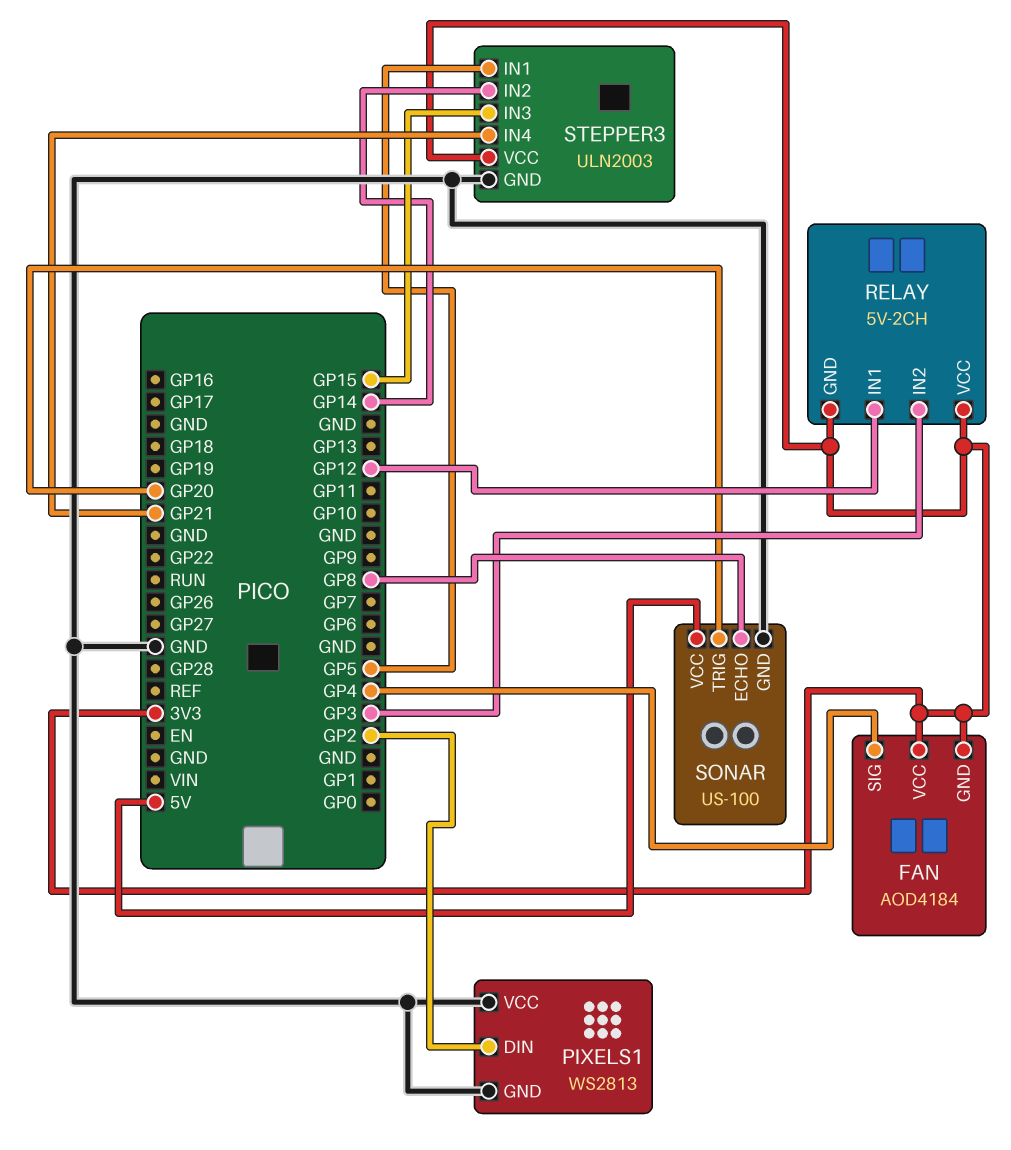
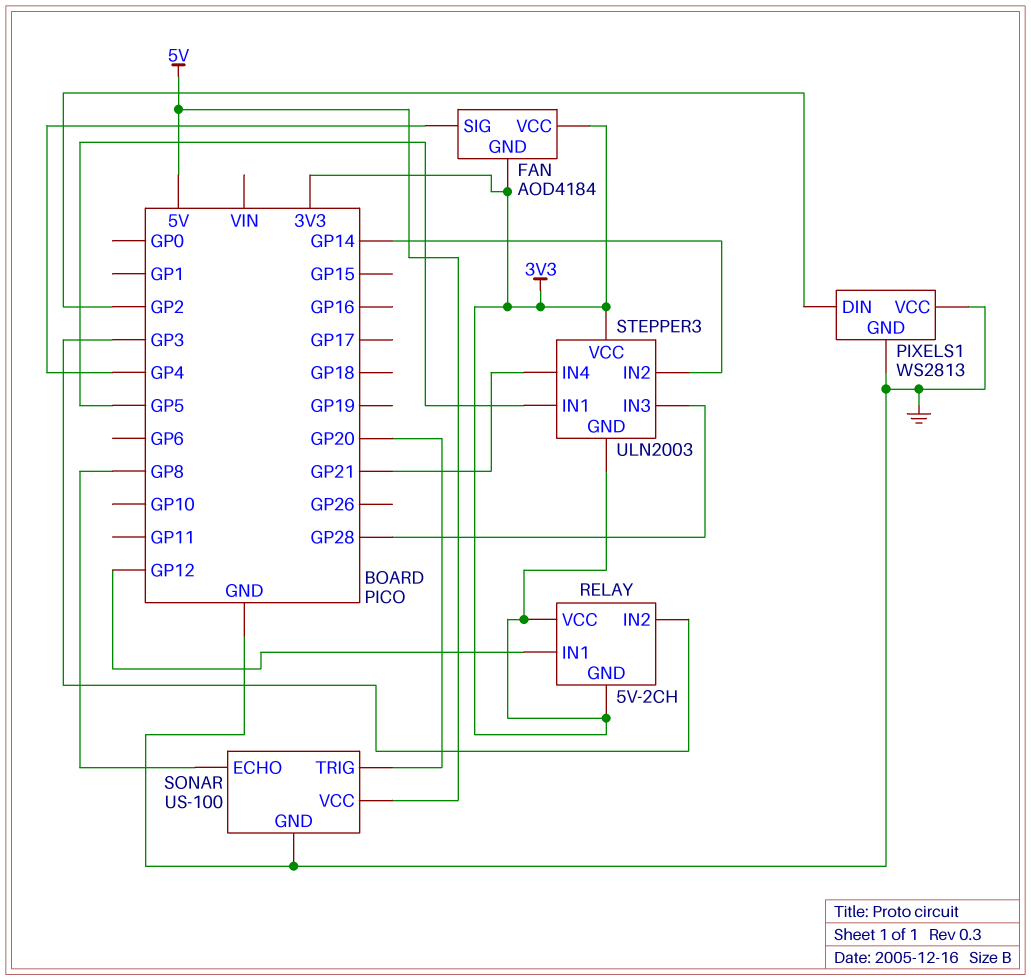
STEPPER3 pin GND: GND -> 3V3
STEPPER3 pin IN3: GP15 -> GP28

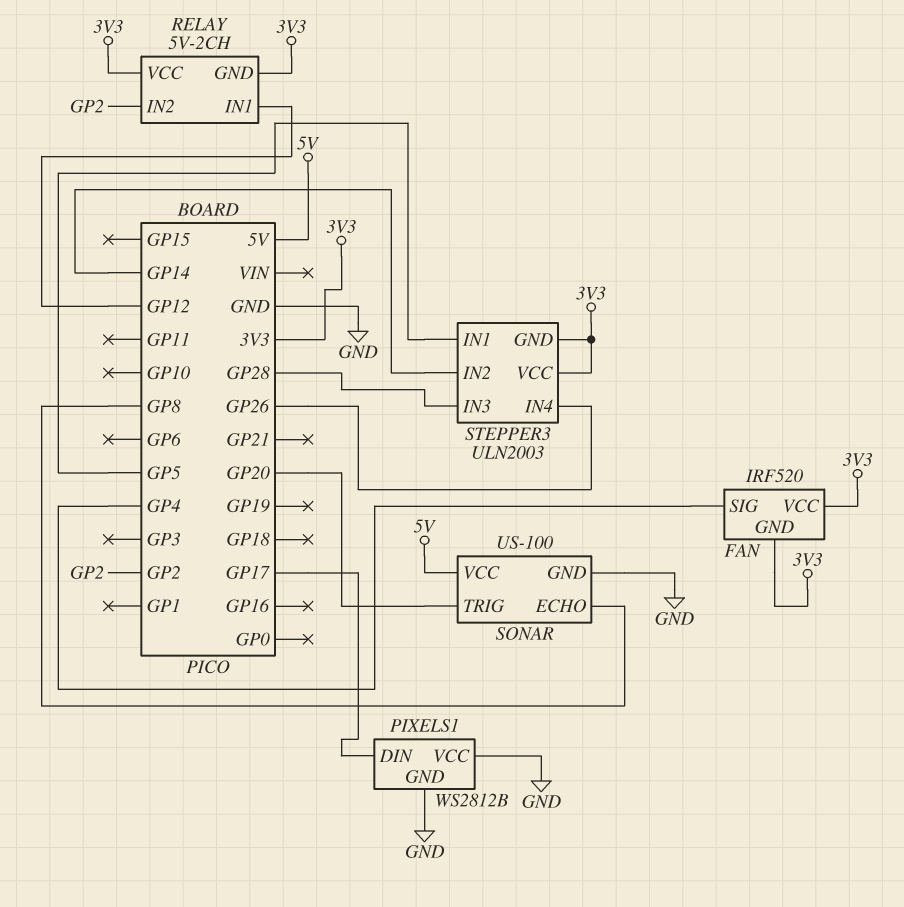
FAN: AOD4184 -> IRF520
PIXELS1: WS2813 -> WS2812B
PIXELS1 pin DIN: GP2 -> GP17
RELAY pin IN2: GP3 -> GP2
STEPPER3 pin IN4: GP21 -> GP26

